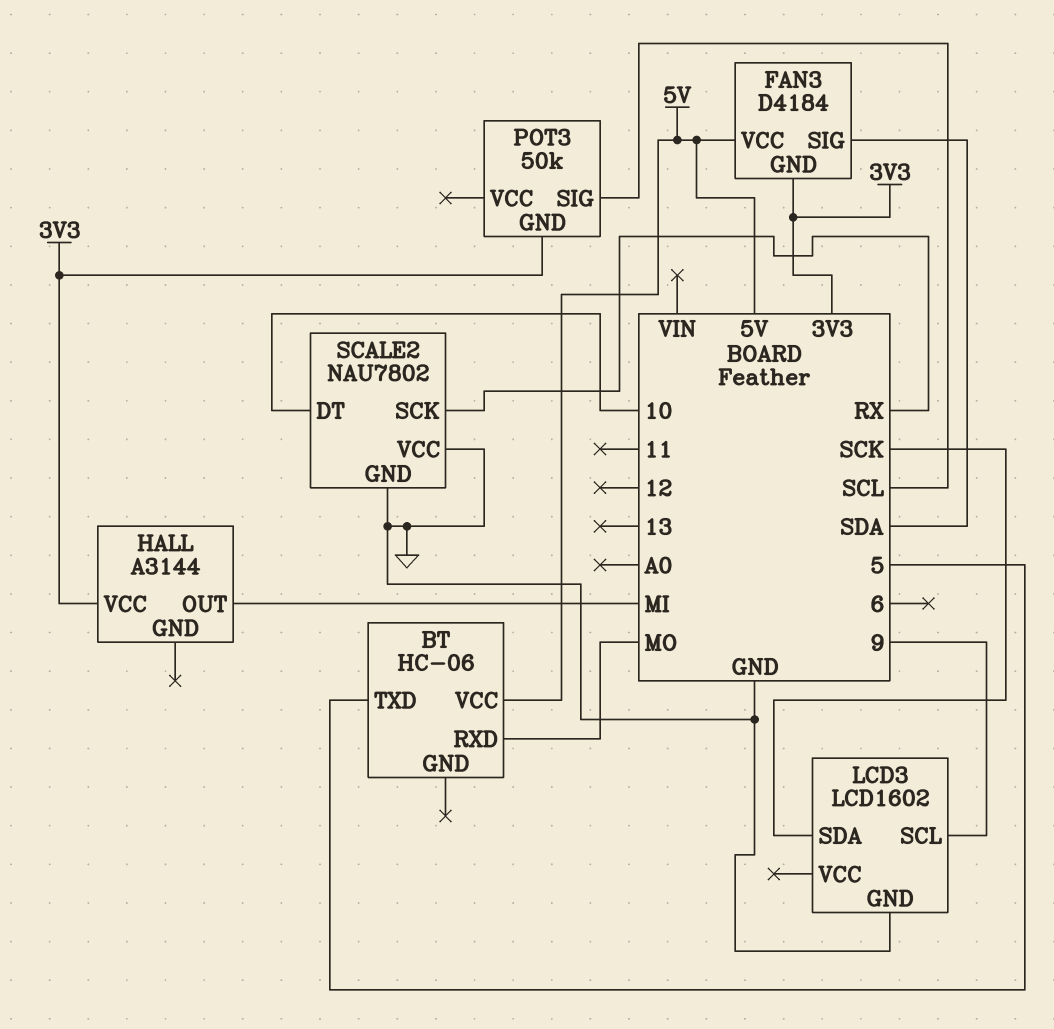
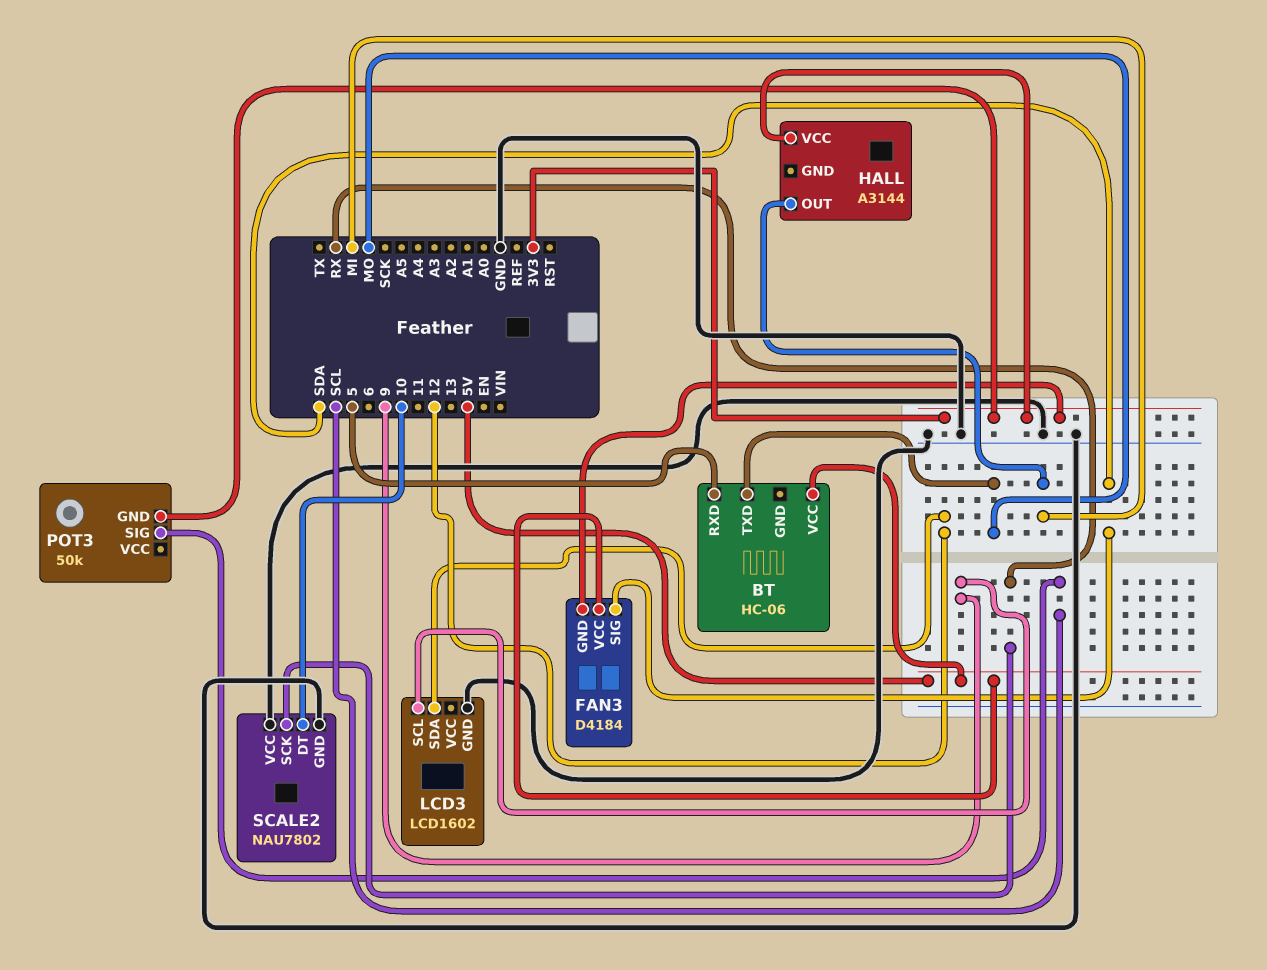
BT pin RXD: MO -> 5
BT pin TXD: 5 -> MO
LCD3 pin SDA: SCK -> 12

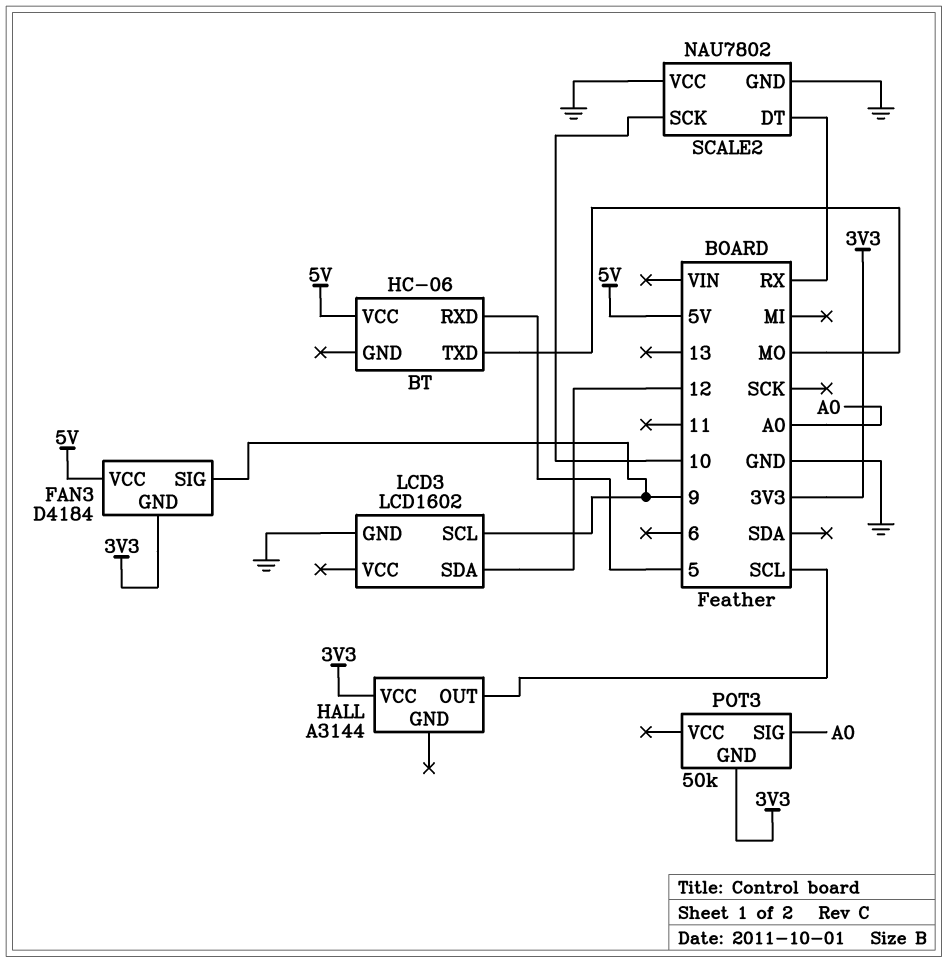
FAN3 pin SIG: SDA -> 9
HALL pin OUT: MI -> SCL
POT3 pin SIG: SCL -> A0
SCALE2 pin DT: 10 -> RX
SCALE2 pin SCK: RX -> 10

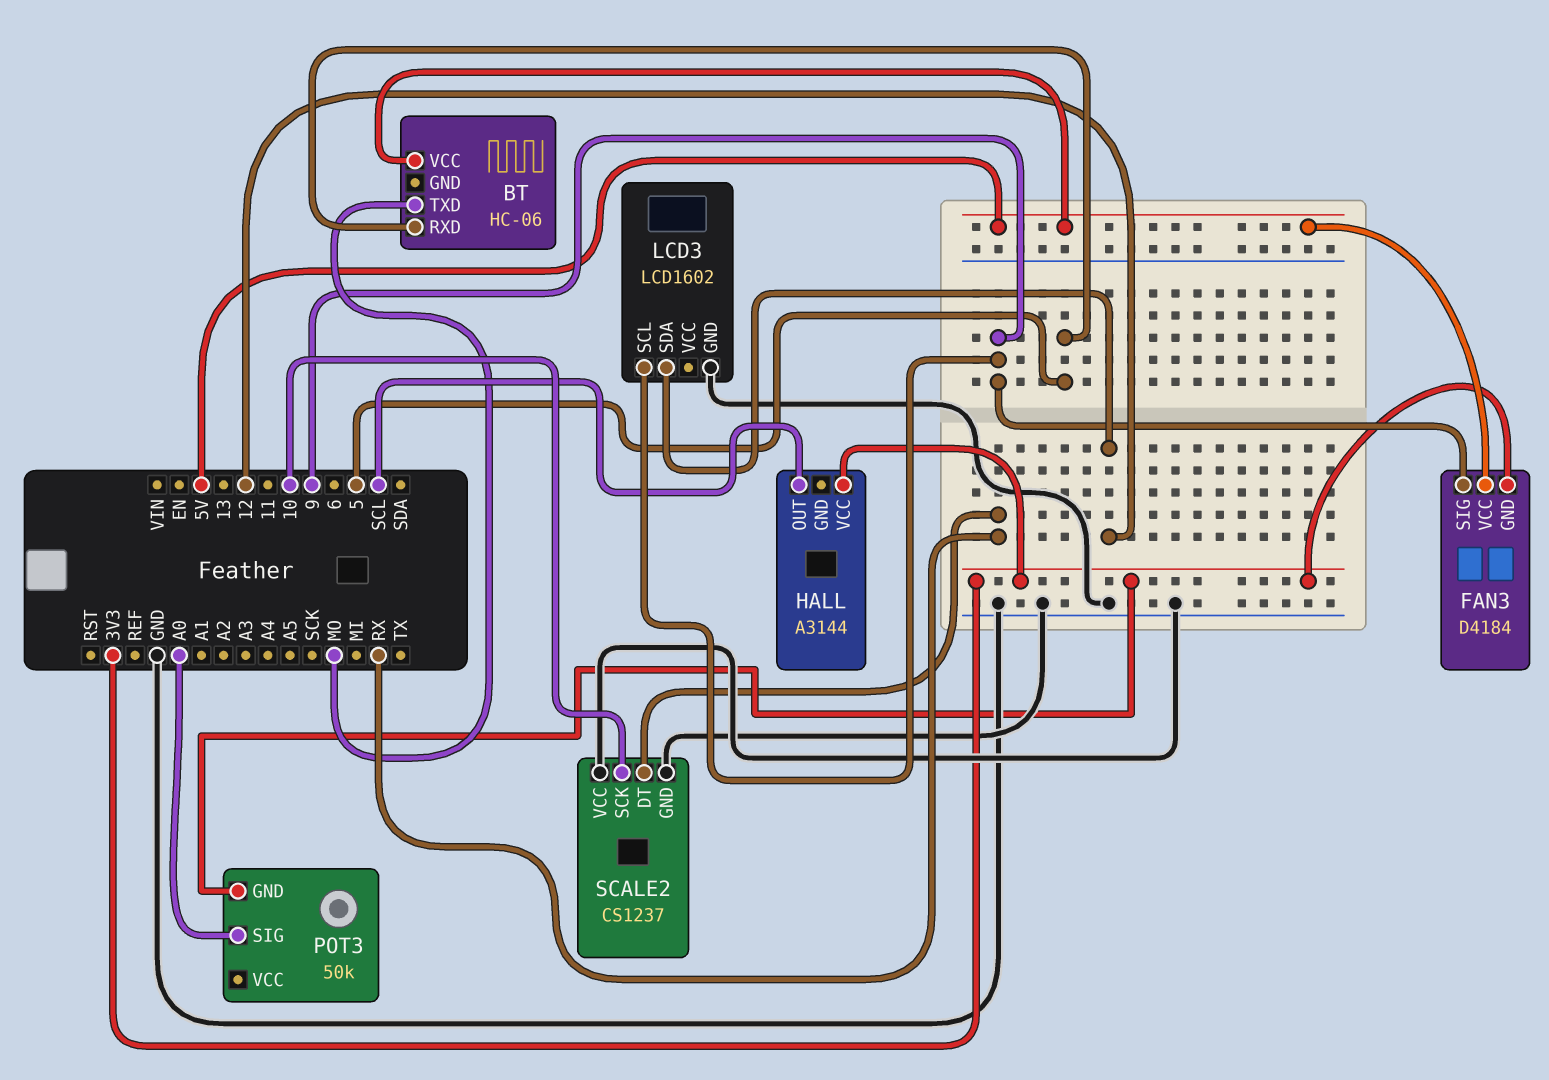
SCALE2: NAU7802 -> CS1237

